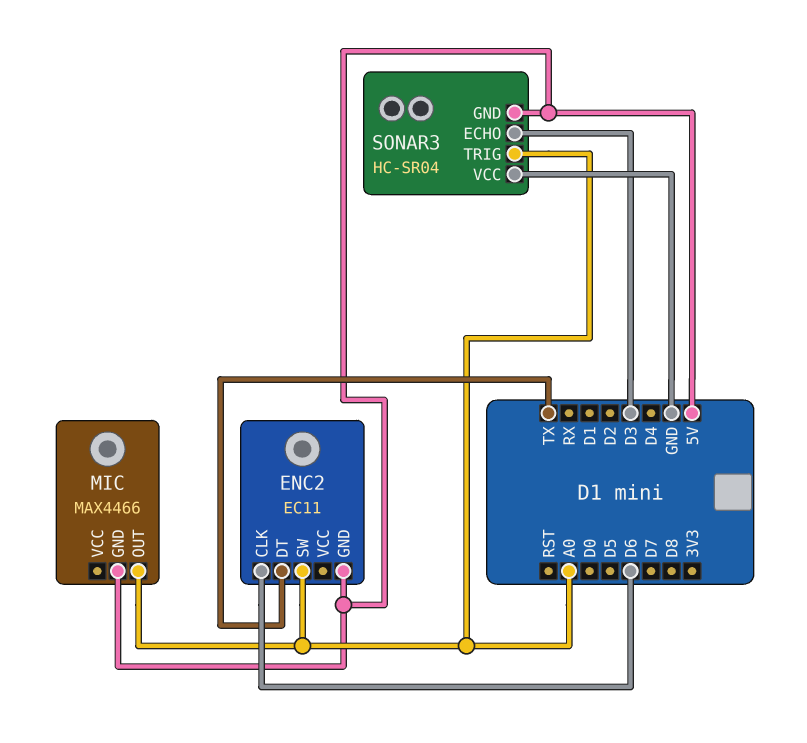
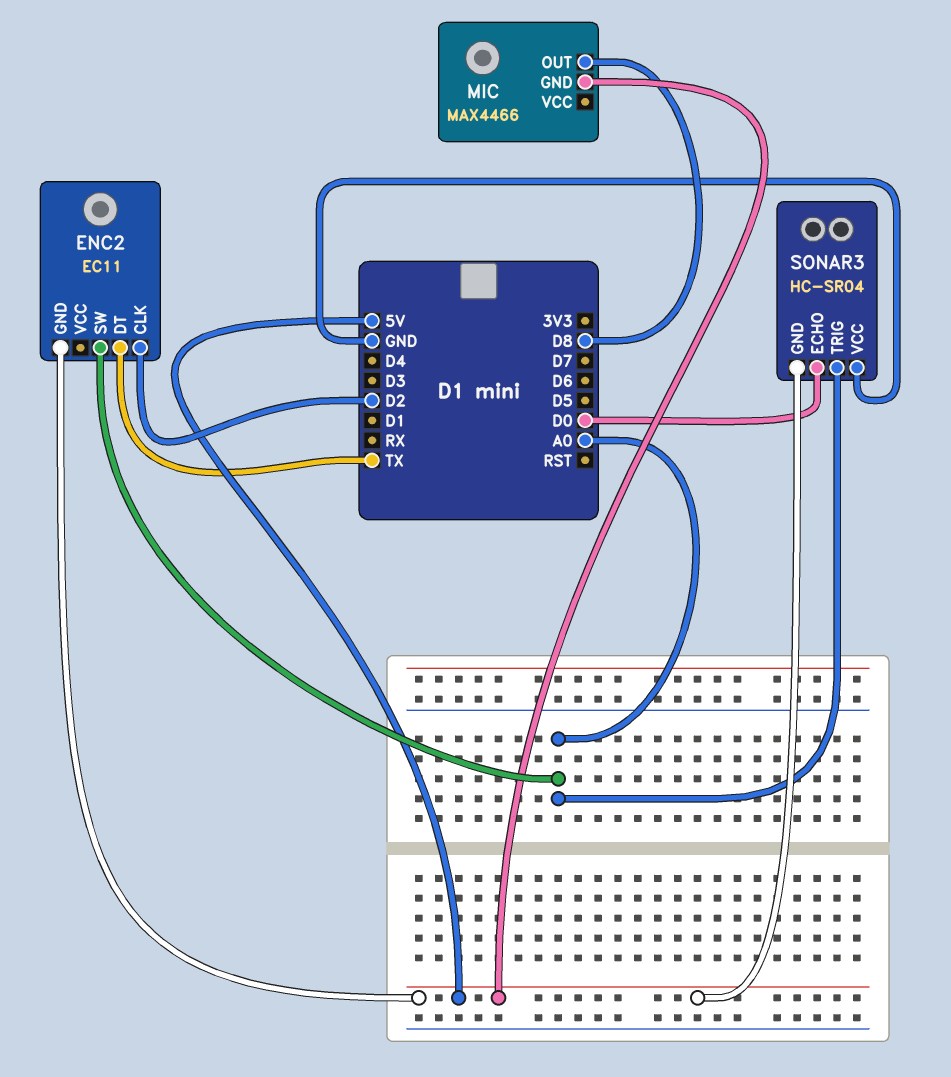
ENC2 pin CLK: D6 -> D2
MIC pin OUT: A0 -> D8
SONAR3 pin ECHO: D3 -> D0

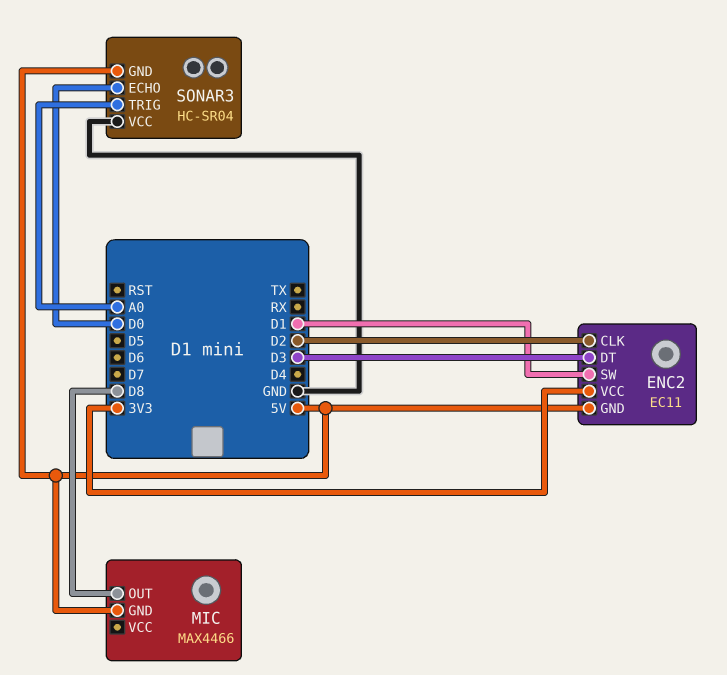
ENC2 pin DT: TX -> D3
ENC2 pin SW: A0 -> D1
ENC2 pin VCC: none -> 3V3

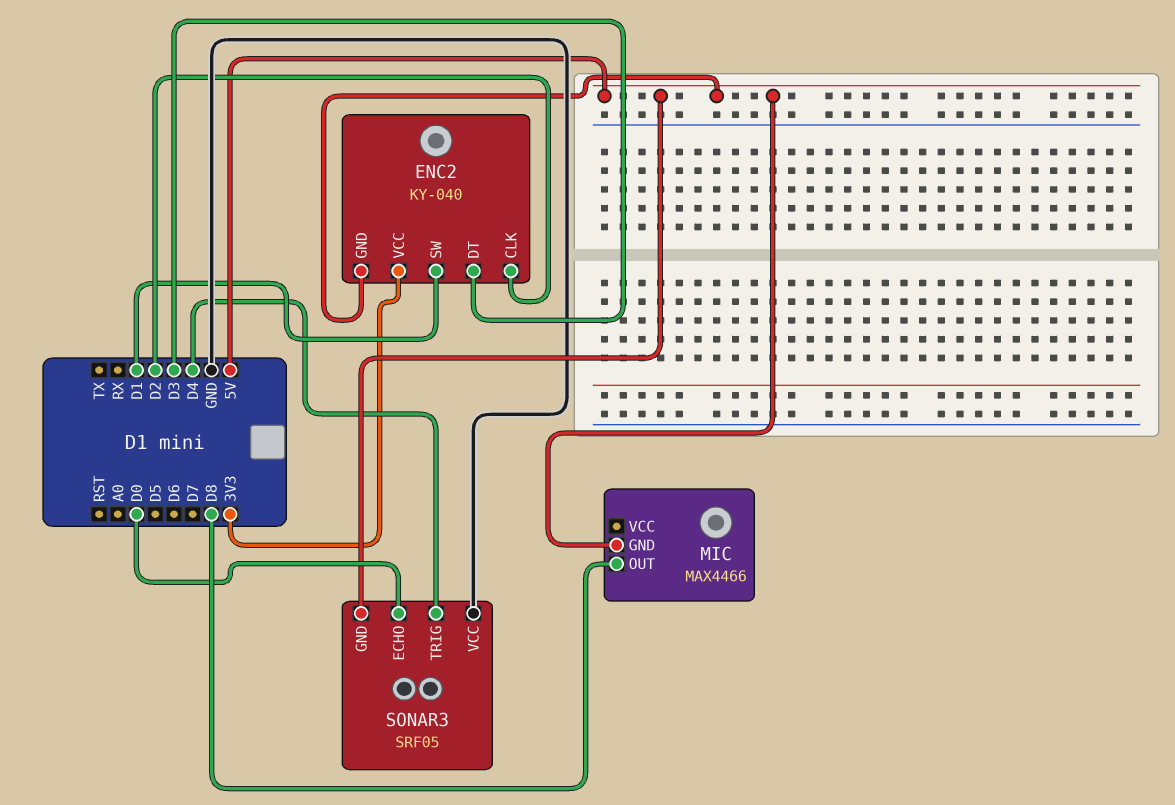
ENC2: EC11 -> KY-040
SONAR3: HC-SR04 -> SRF05
SONAR3 pin TRIG: A0 -> D4

